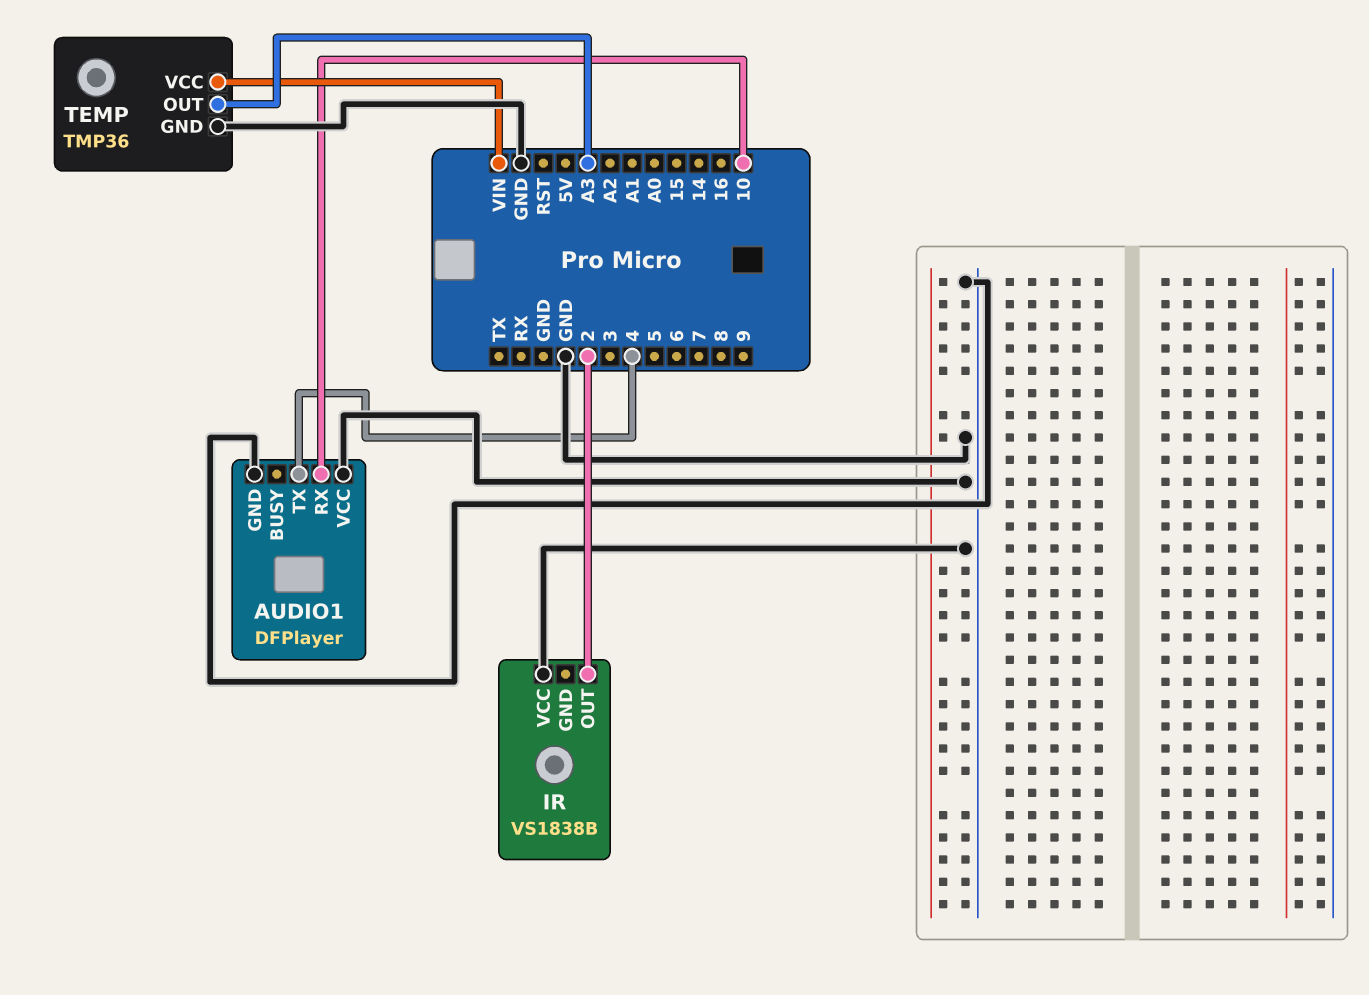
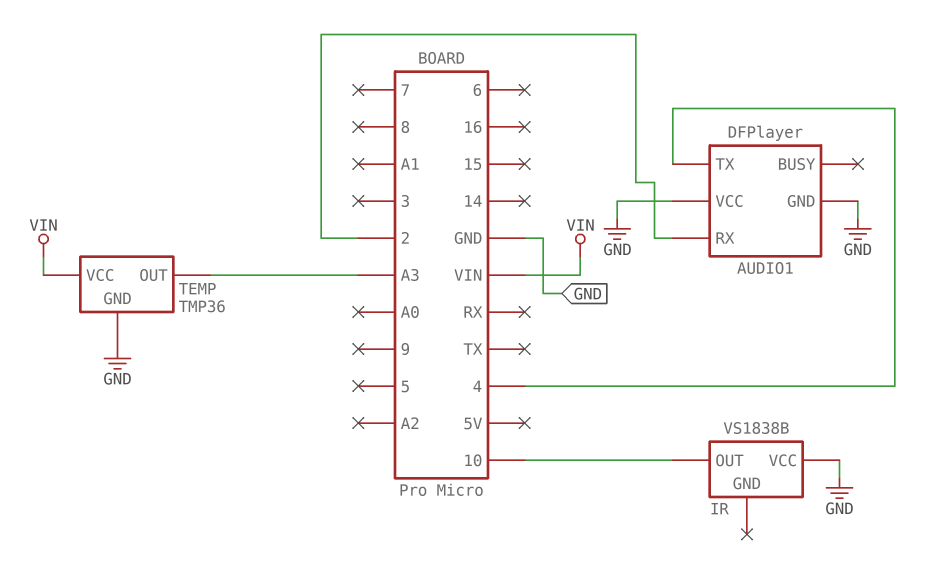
AUDIO1 pin RX: 10 -> 2
IR pin OUT: 2 -> 10

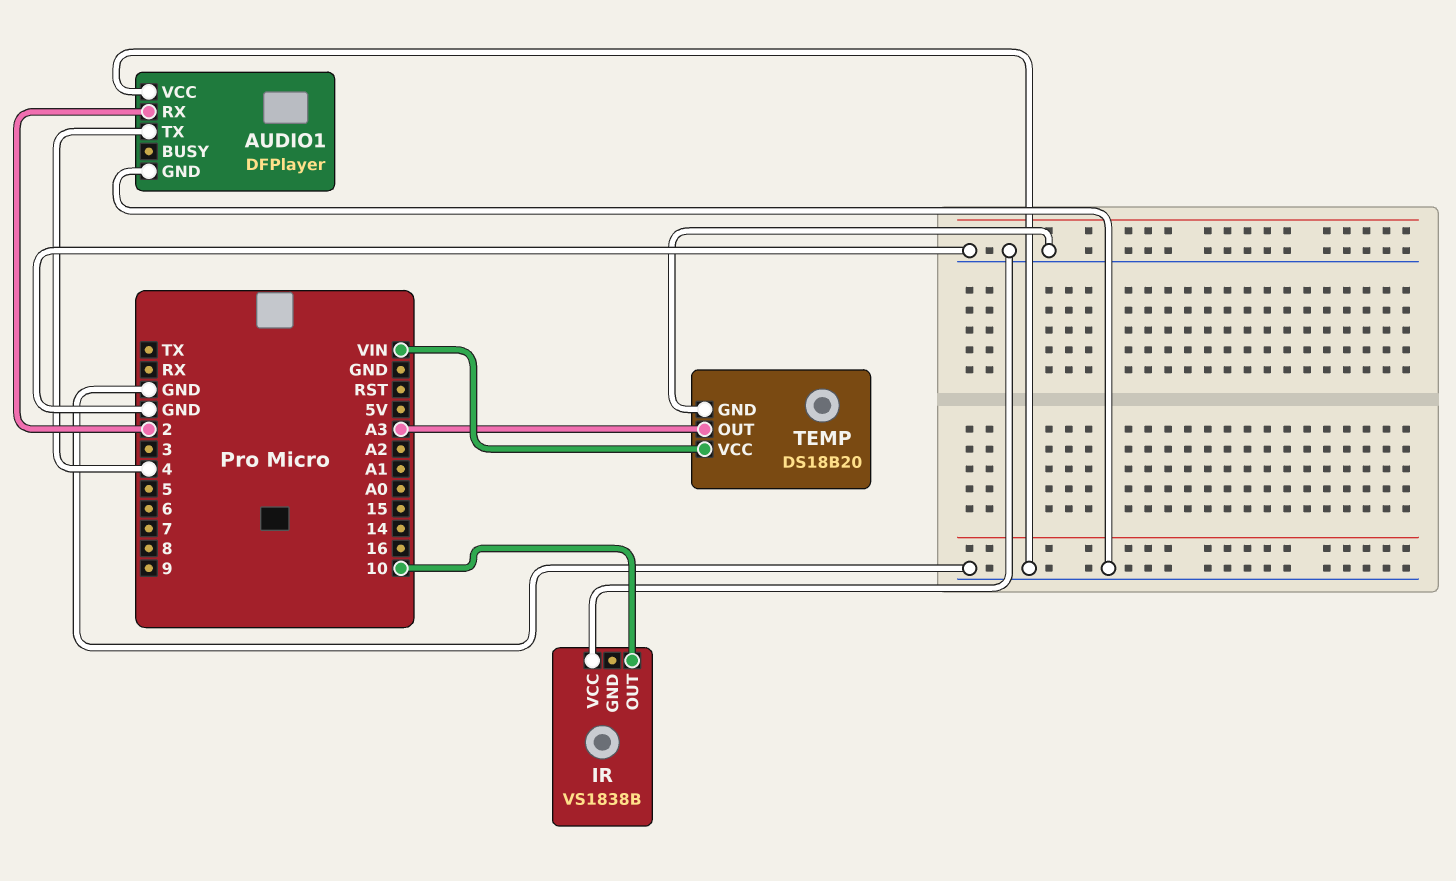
TEMP: TMP36 -> DS18B20

